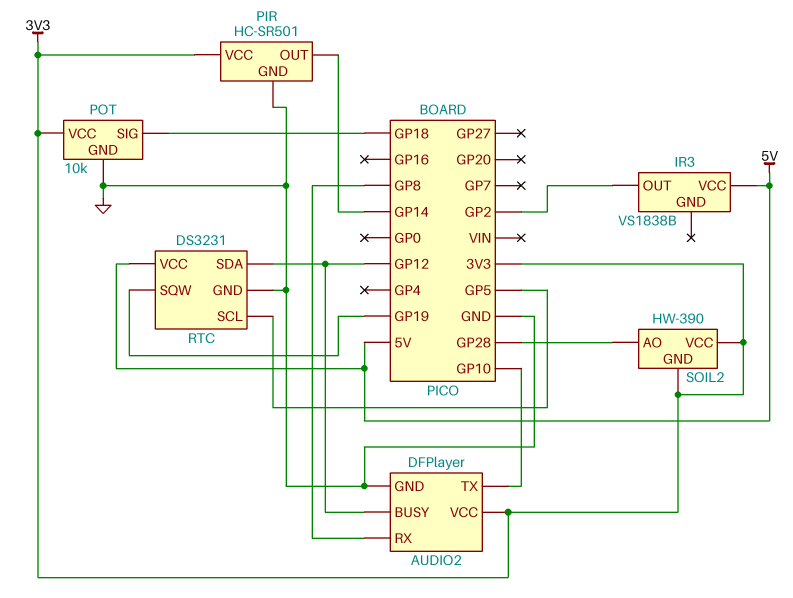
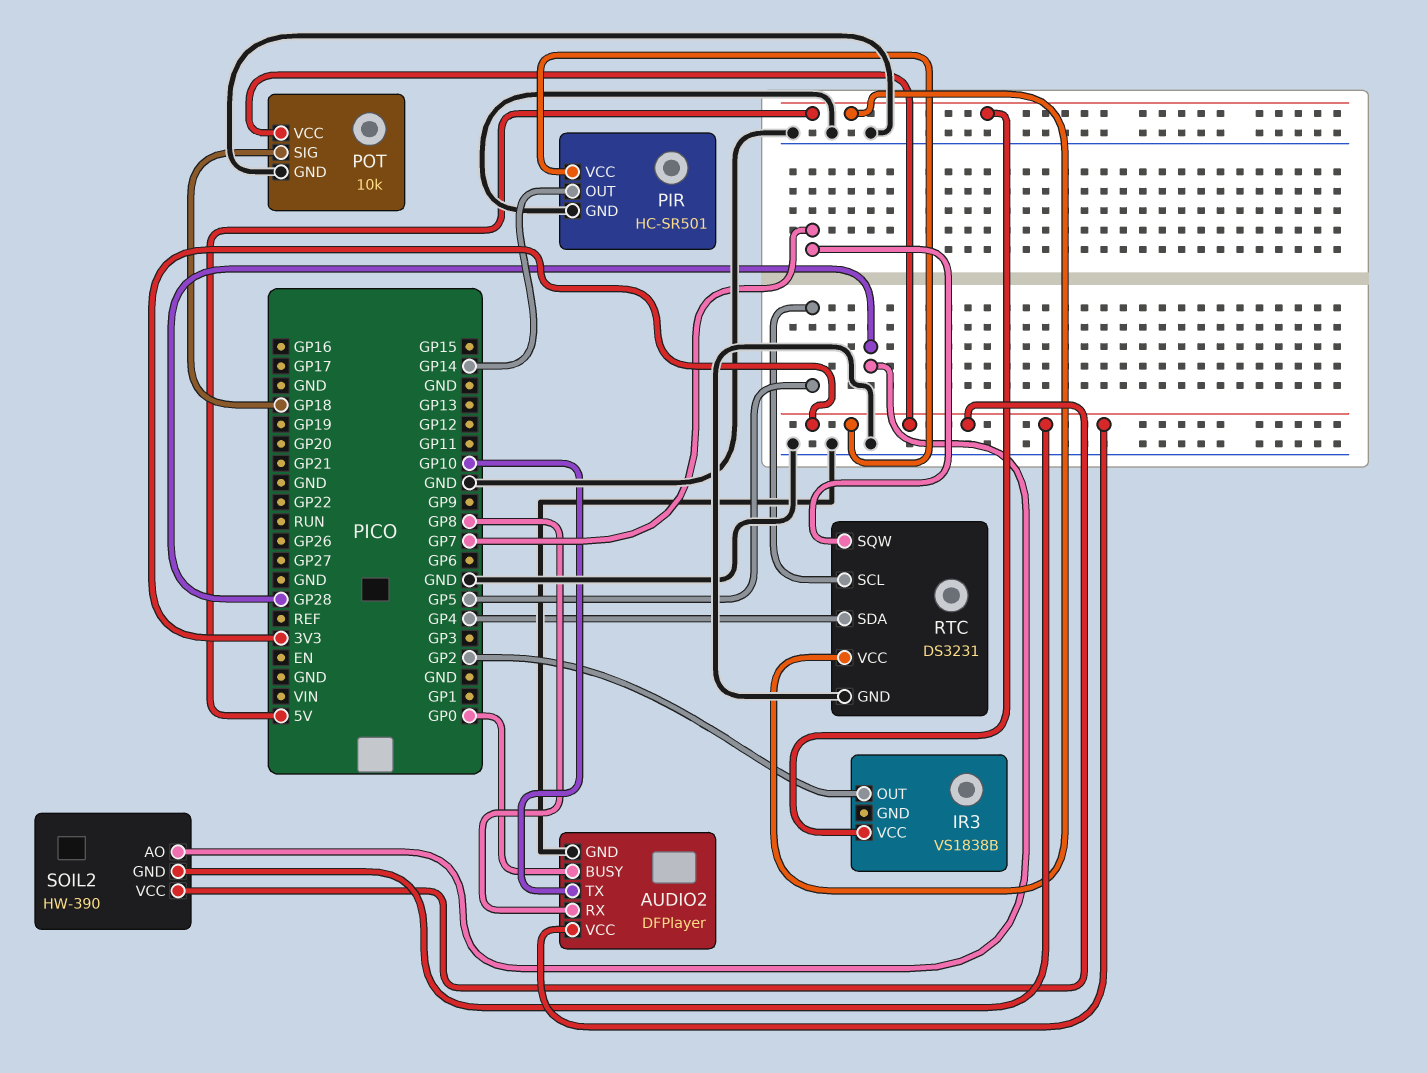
AUDIO2 pin BUSY: GP12 -> GP0
RTC pin SDA: GP12 -> GP4
RTC pin SQW: GP19 -> GP7

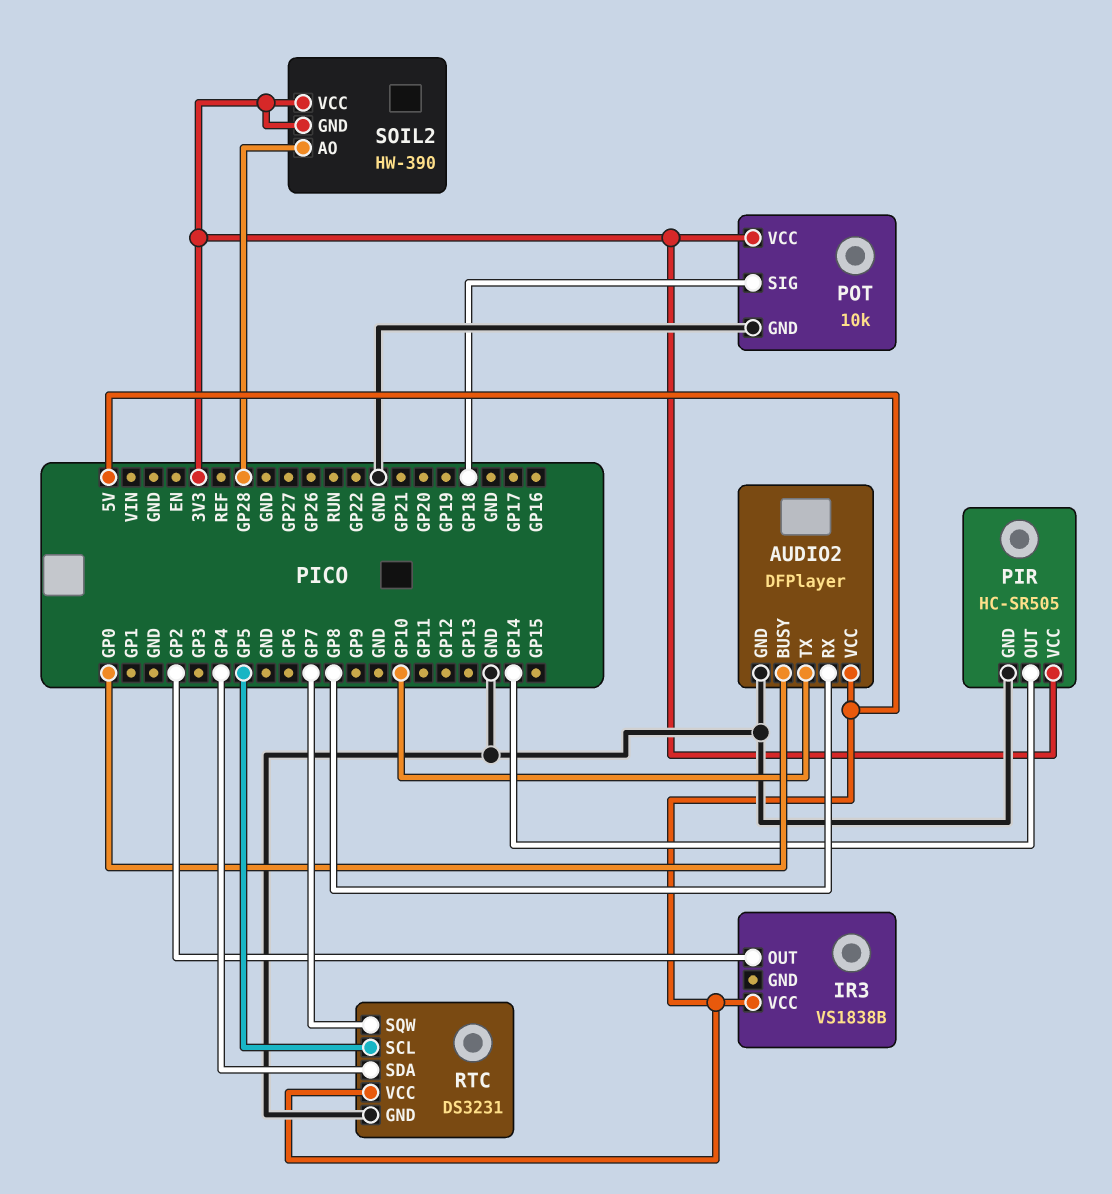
AUDIO2 pin VCC: 3V3 -> 5V
PIR: HC-SR501 -> HC-SR505

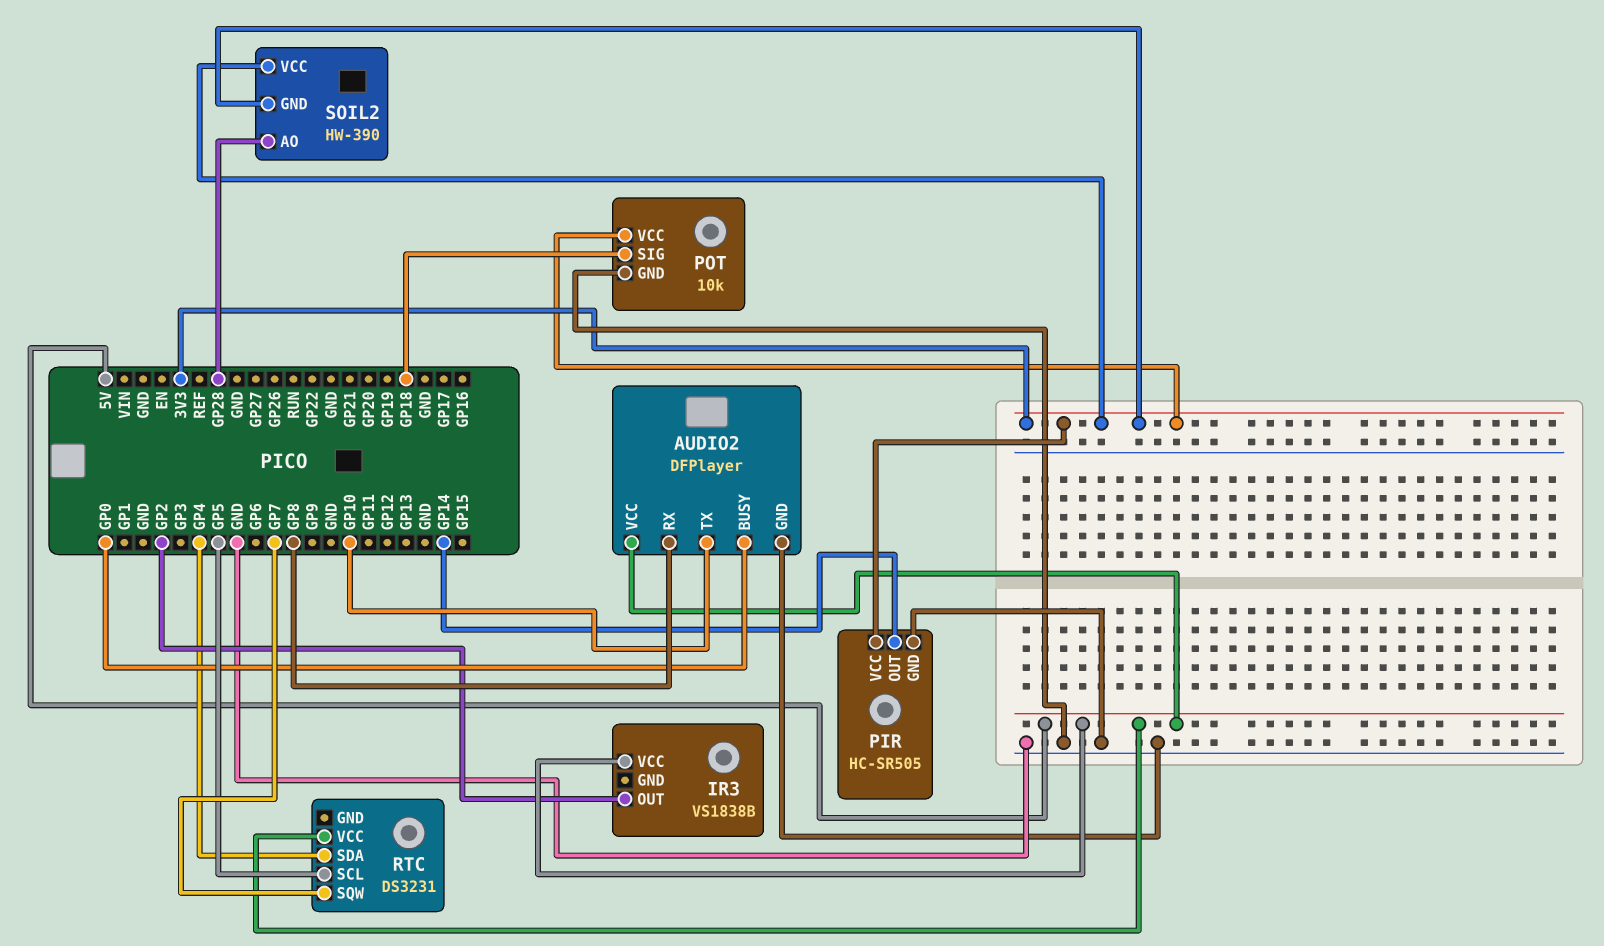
RTC pin GND: GND -> none

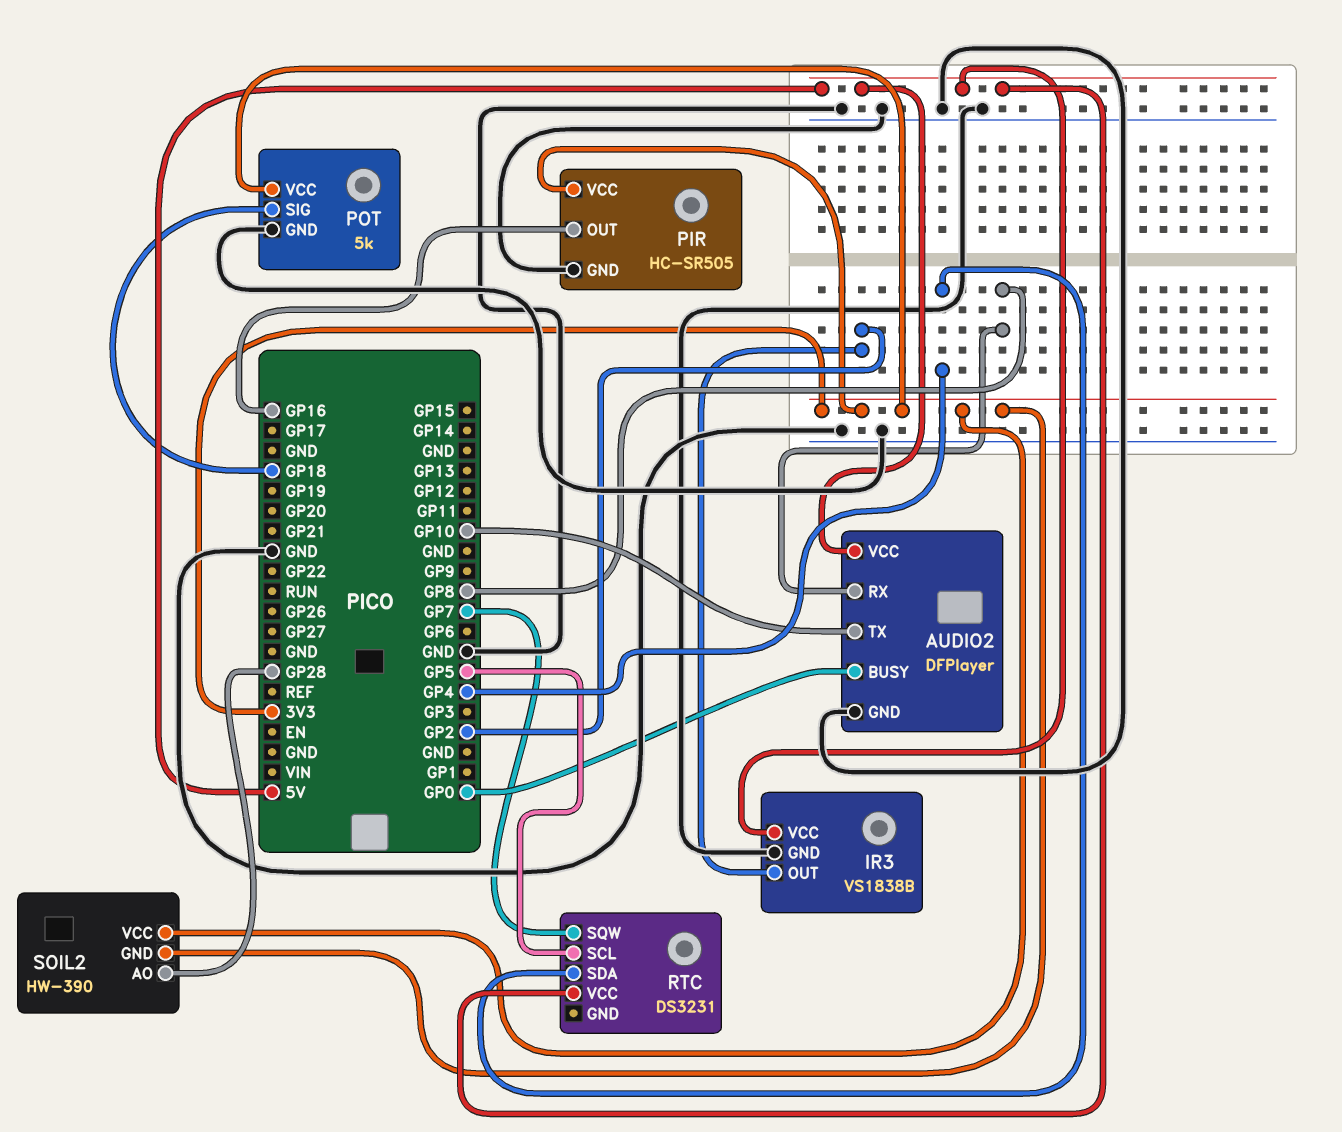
IR3 pin GND: none -> GND
PIR pin OUT: GP14 -> GP16
POT: 10k -> 5k

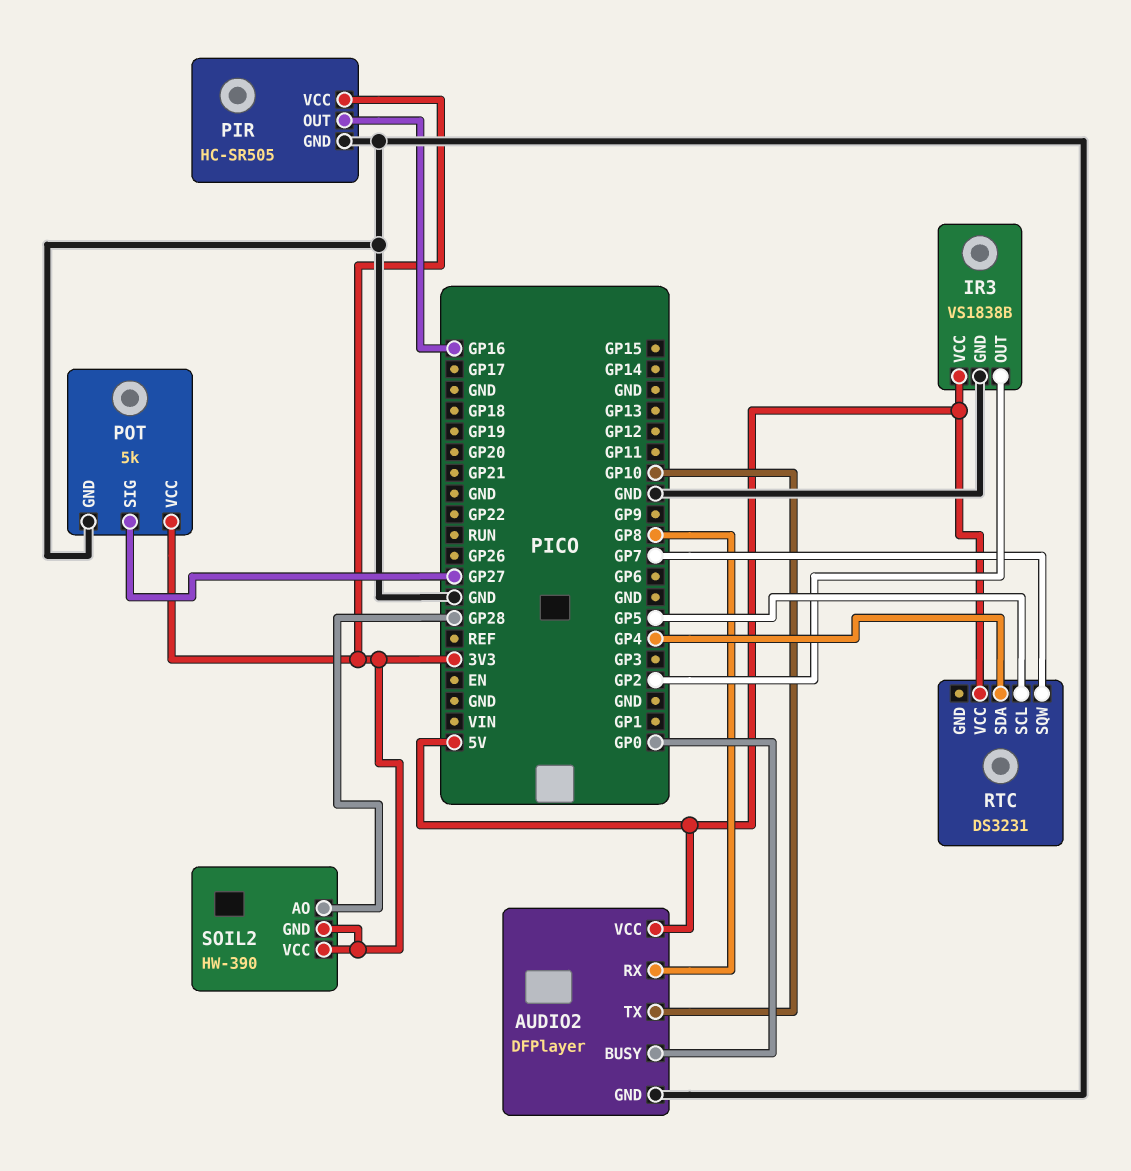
POT pin SIG: GP18 -> GP27

